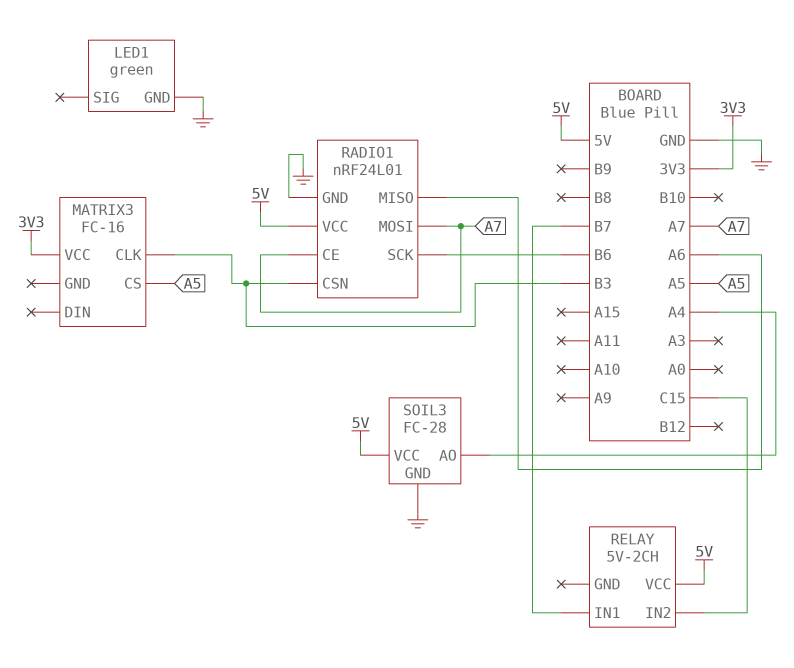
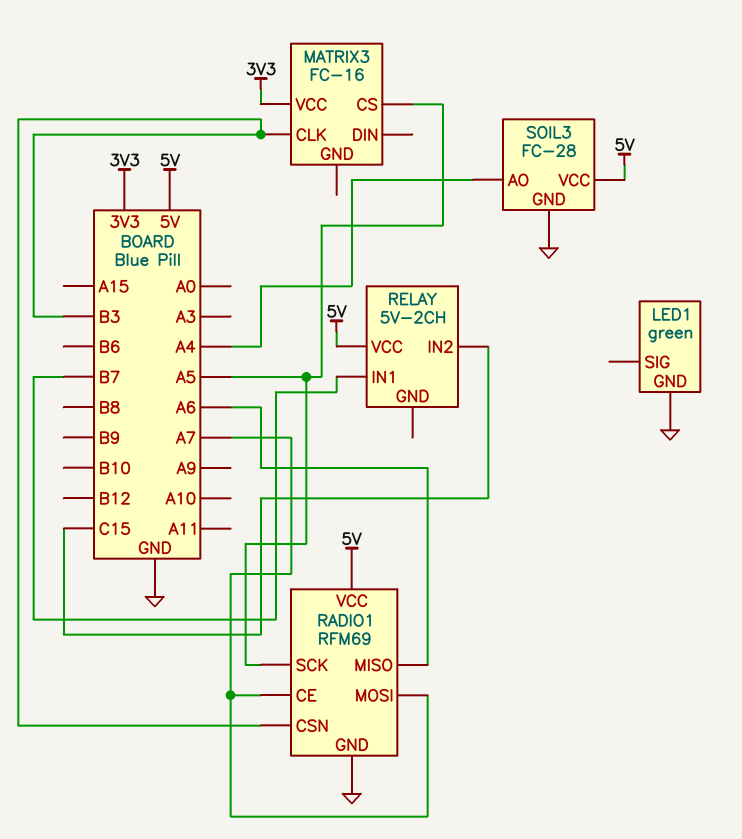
RADIO1: nRF24L01 -> RFM69
RADIO1 pin SCK: B6 -> A5

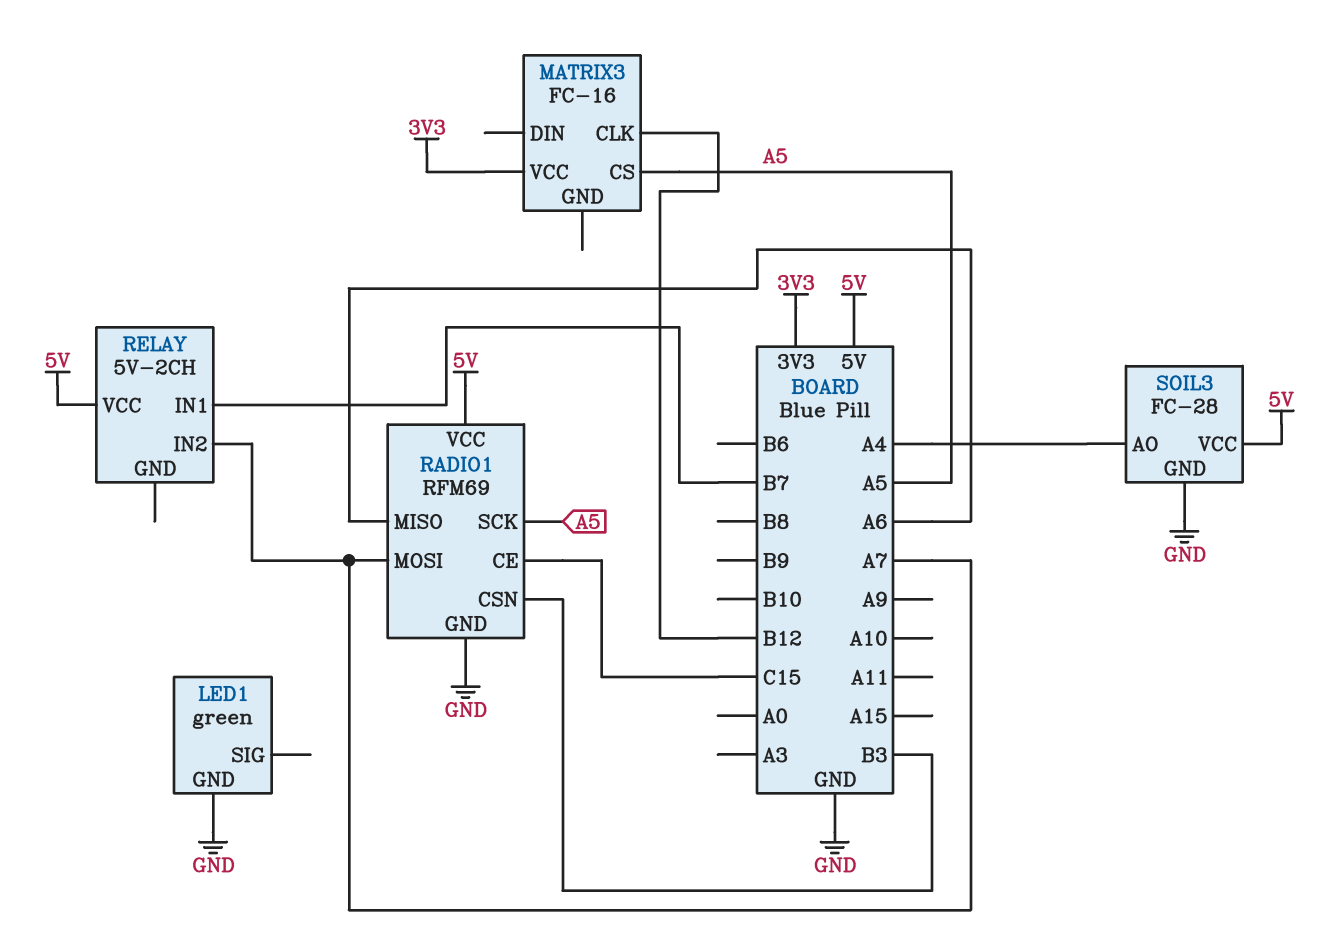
MATRIX3 pin CLK: B3 -> B12
RADIO1 pin CE: A7 -> C15
RELAY pin IN2: C15 -> A7

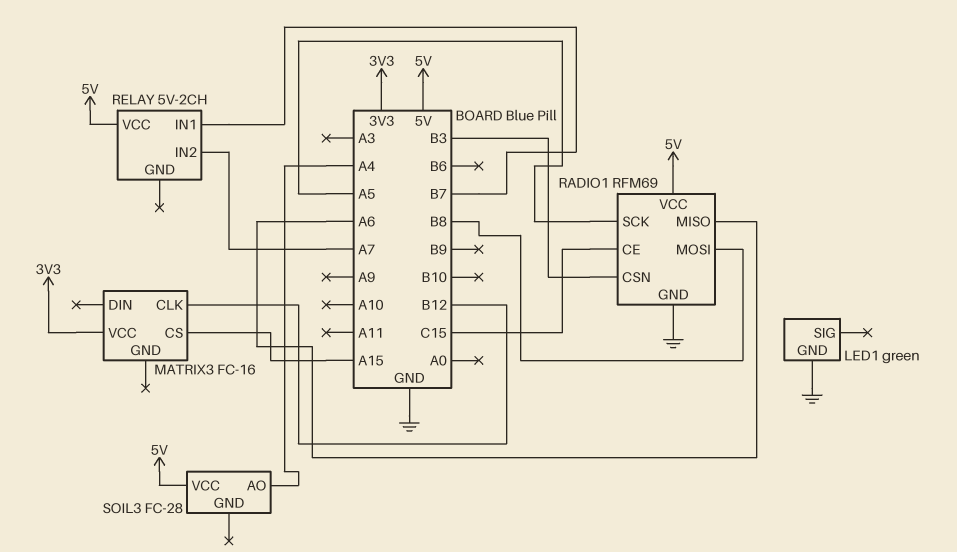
MATRIX3 pin CS: A5 -> A15
RADIO1 pin MOSI: A7 -> B8
SOIL3 pin GND: GND -> none

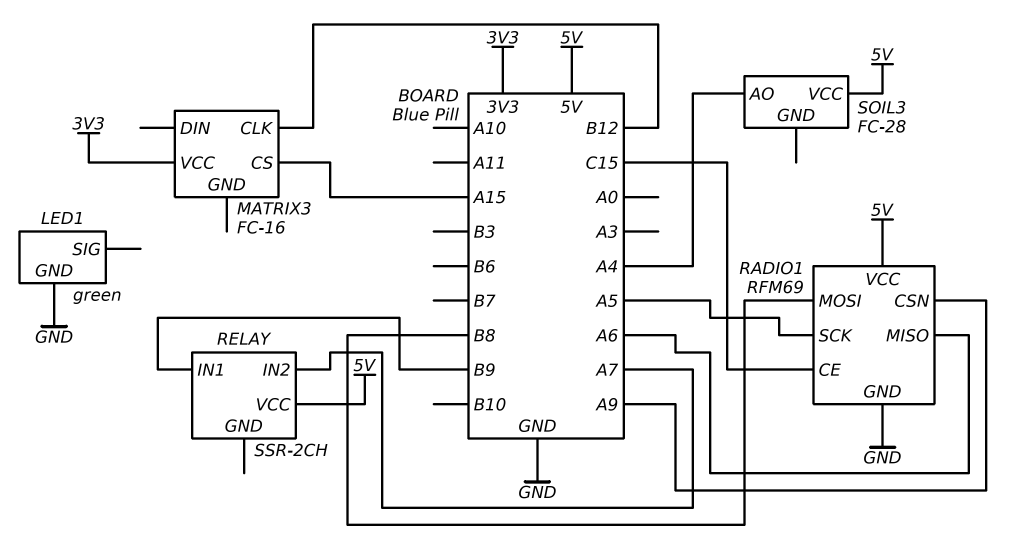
RADIO1 pin CSN: B3 -> A9
RELAY: 5V-2CH -> SSR-2CH
RELAY pin IN1: B7 -> B9

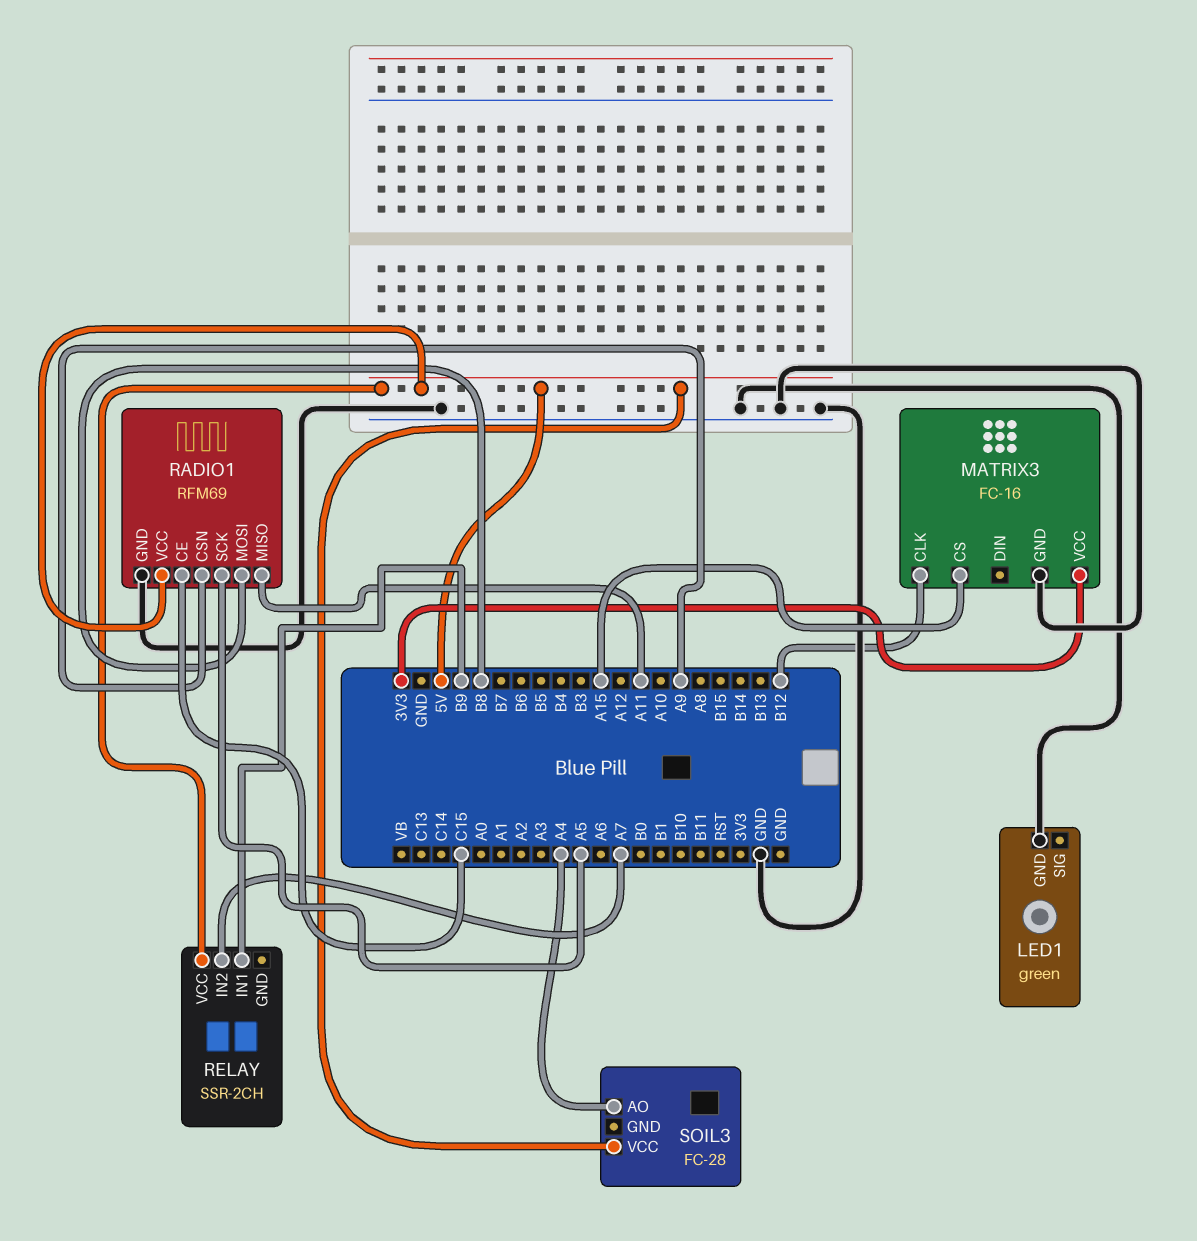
MATRIX3 pin GND: none -> GND
RADIO1 pin MISO: A6 -> A11

